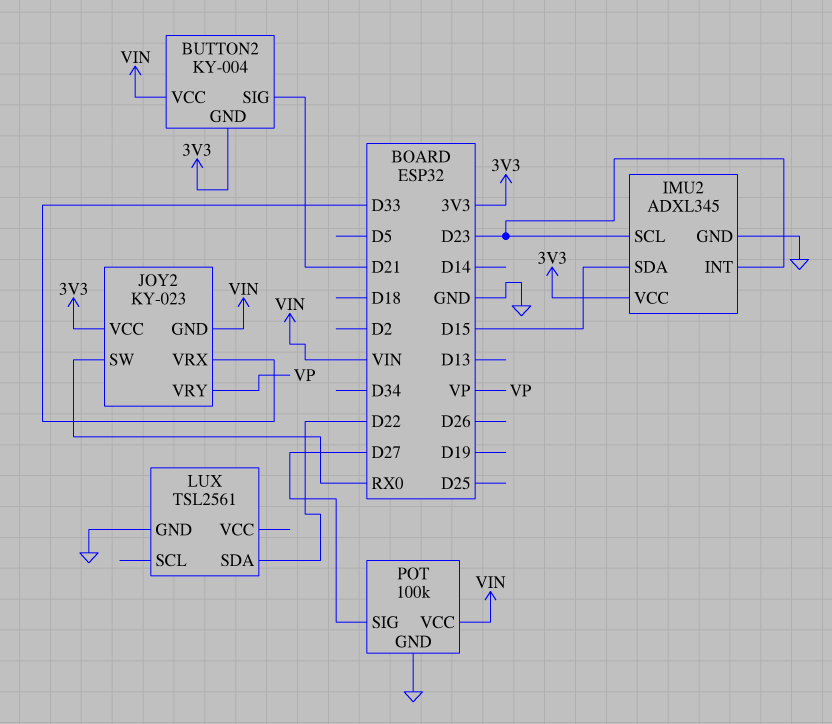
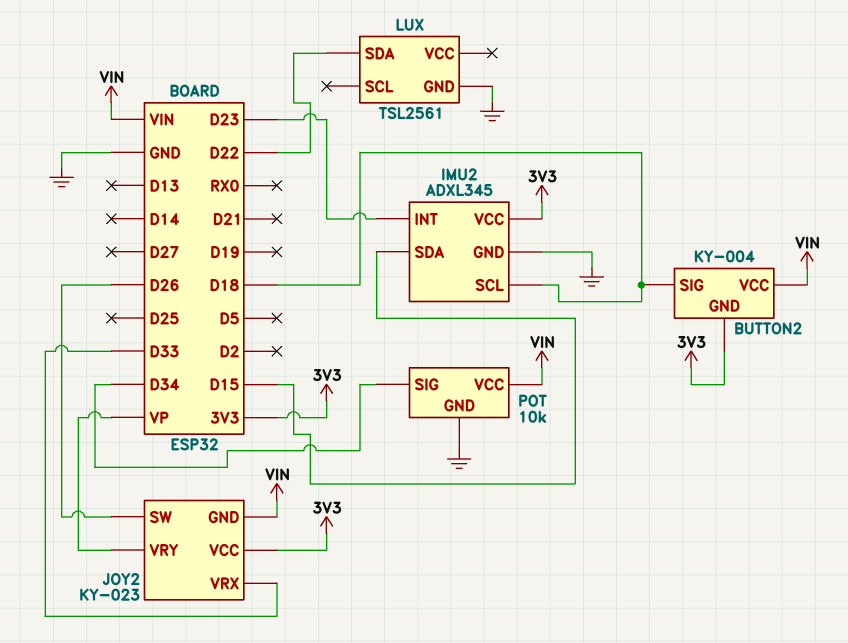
BUTTON2 pin SIG: D21 -> D18
IMU2 pin SCL: D23 -> D18
JOY2 pin SW: RX0 -> D26
POT: 100k -> 10k
POT pin SIG: D27 -> D34

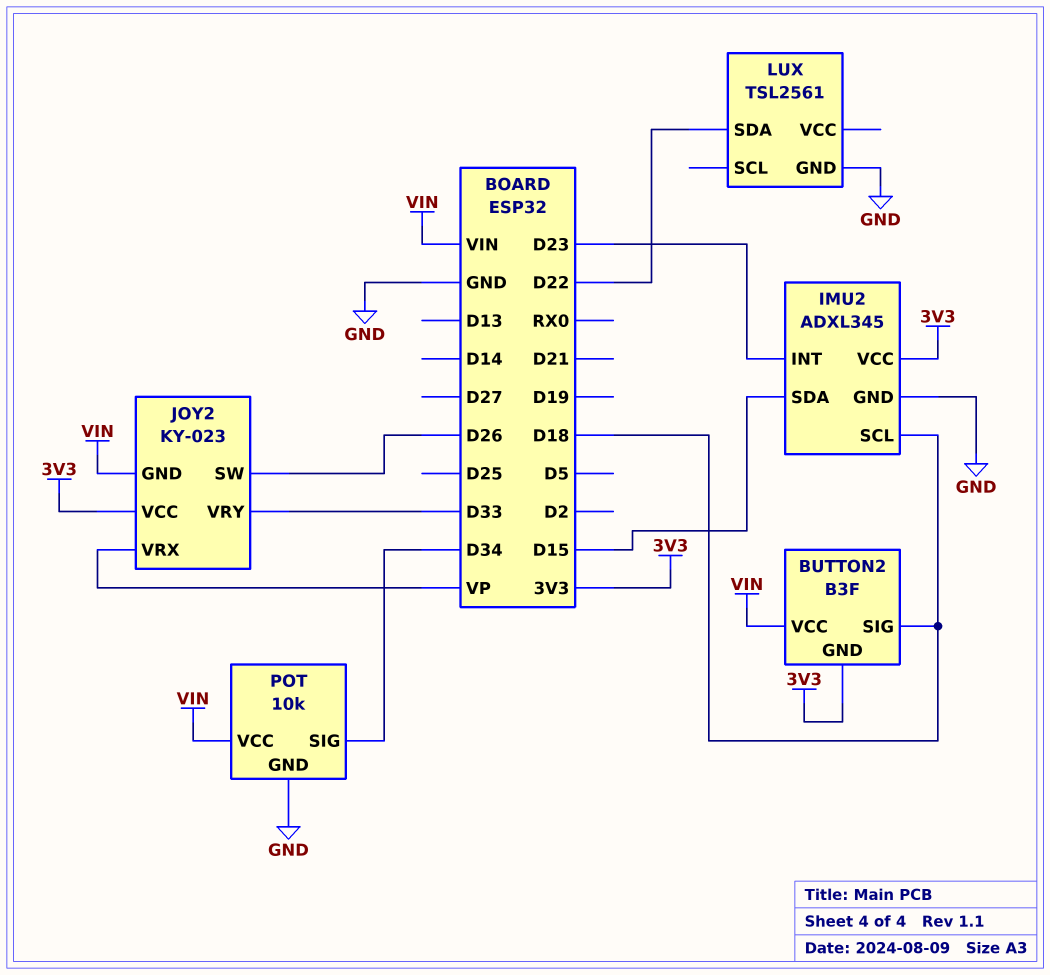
BUTTON2: KY-004 -> B3F
JOY2 pin VRX: D33 -> VP
JOY2 pin VRY: VP -> D33

